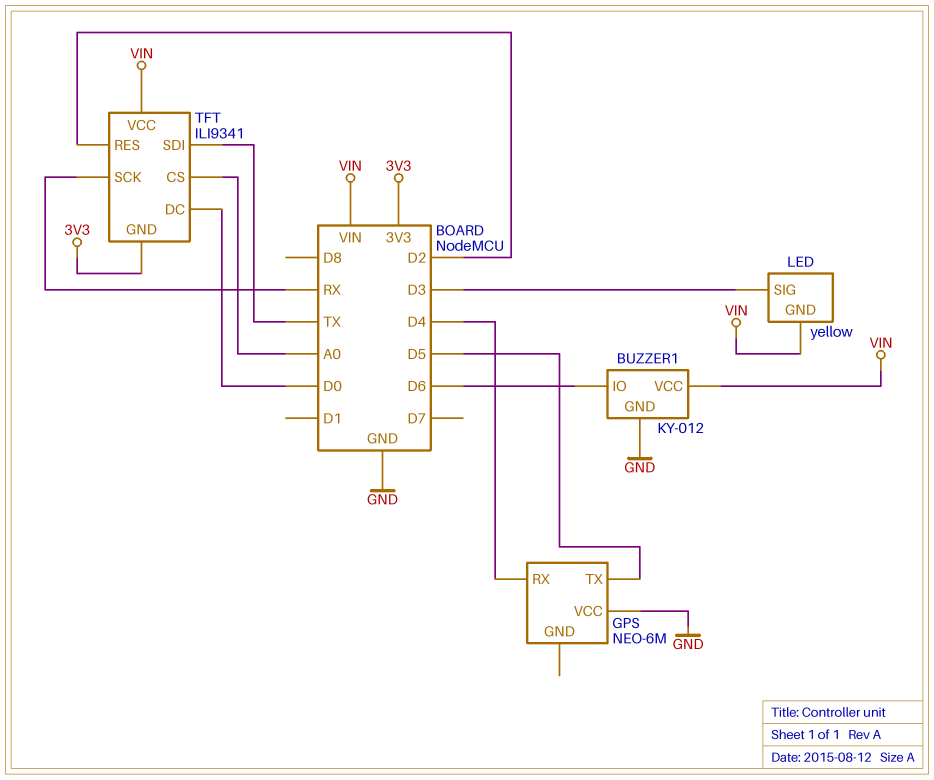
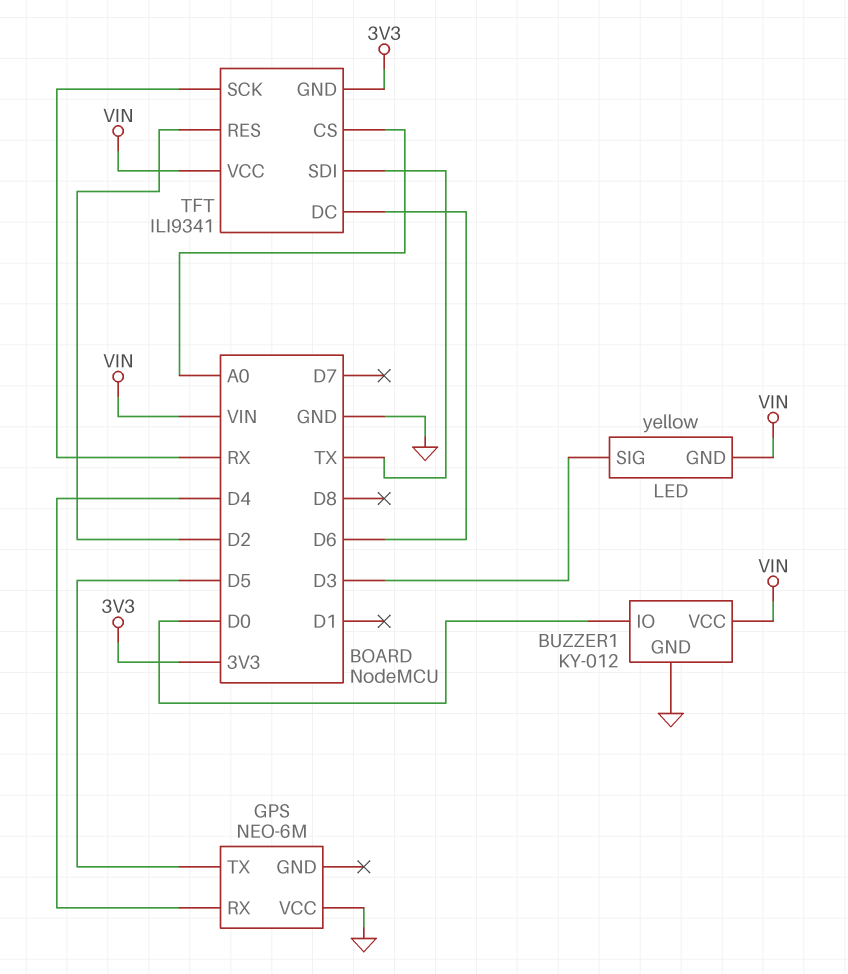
BUZZER1 pin IO: D6 -> D0
TFT pin DC: D0 -> D6

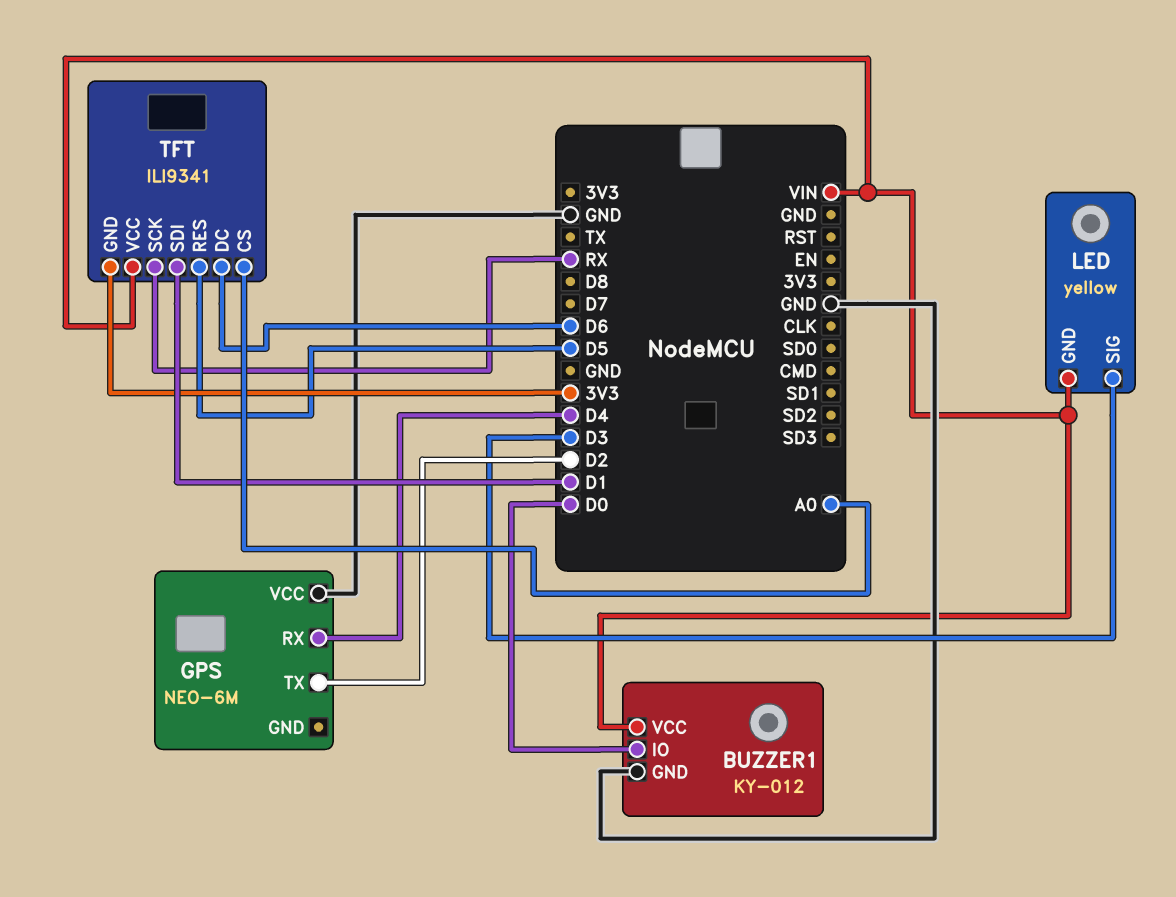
GPS pin TX: D5 -> D2
TFT pin RES: D2 -> D5
TFT pin SDI: TX -> D1

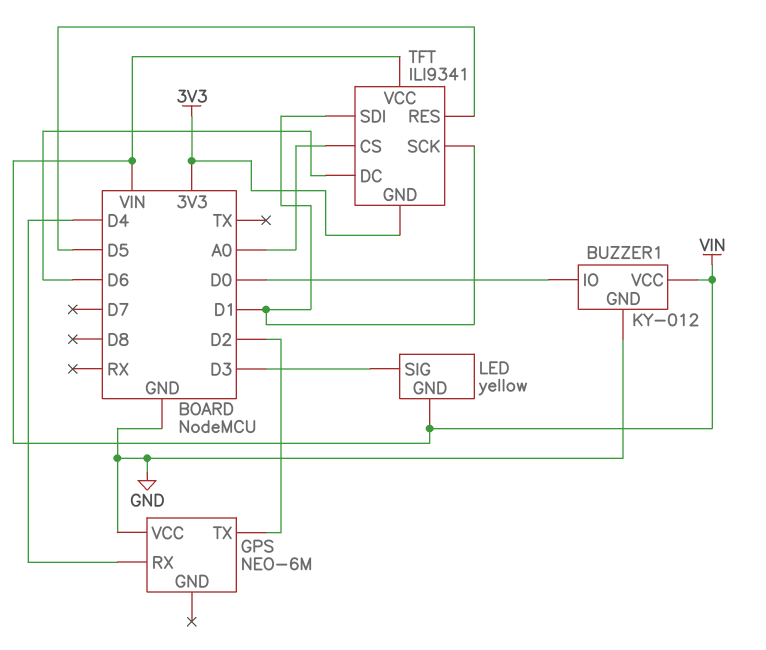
TFT pin SCK: RX -> D1

